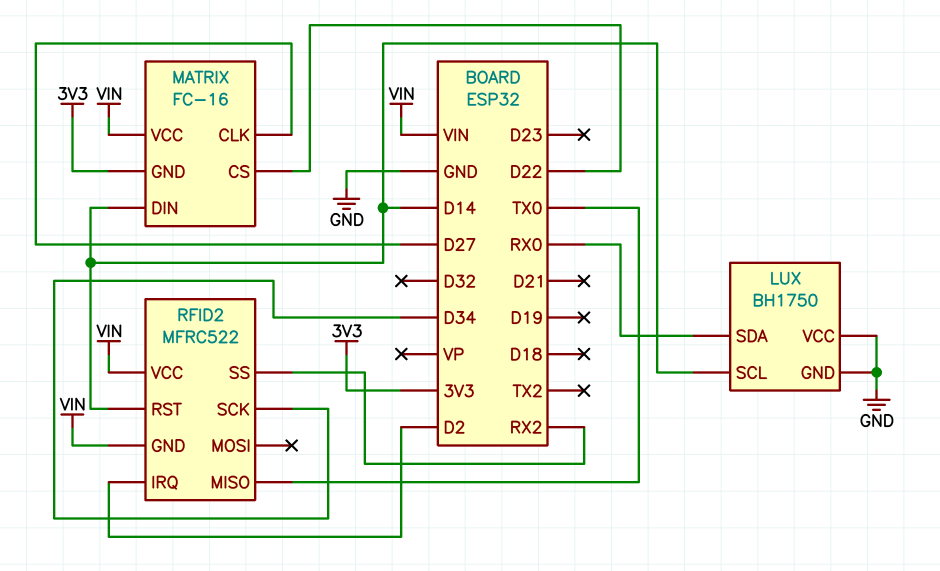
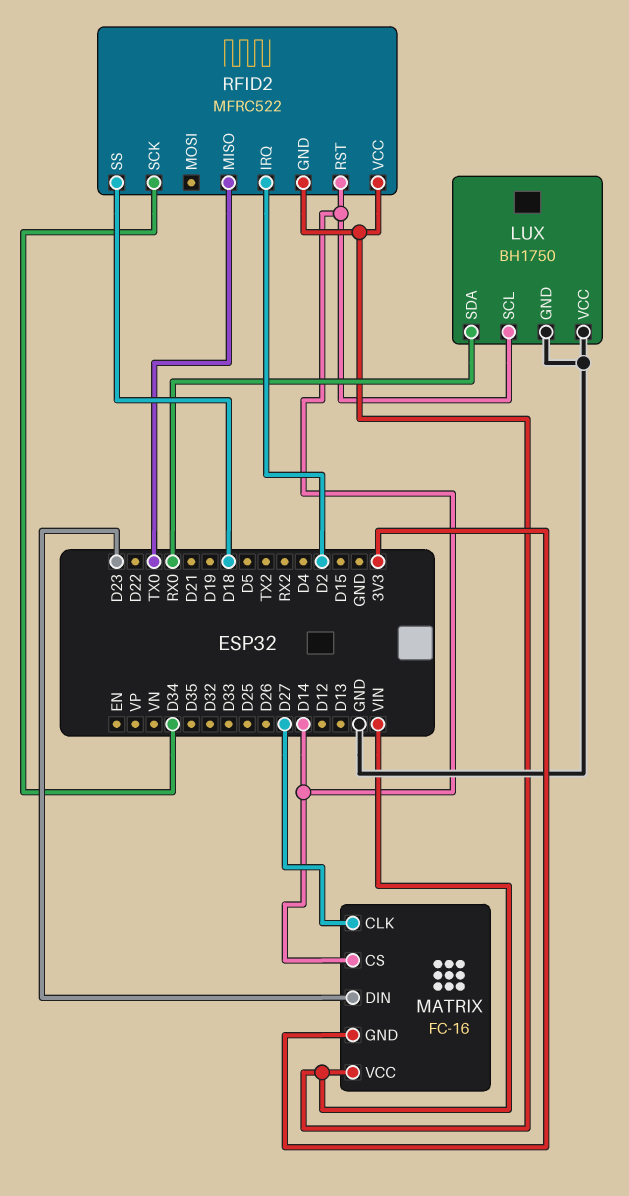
MATRIX pin CS: D22 -> D14
MATRIX pin DIN: D14 -> D23
RFID2 pin SS: RX2 -> D18

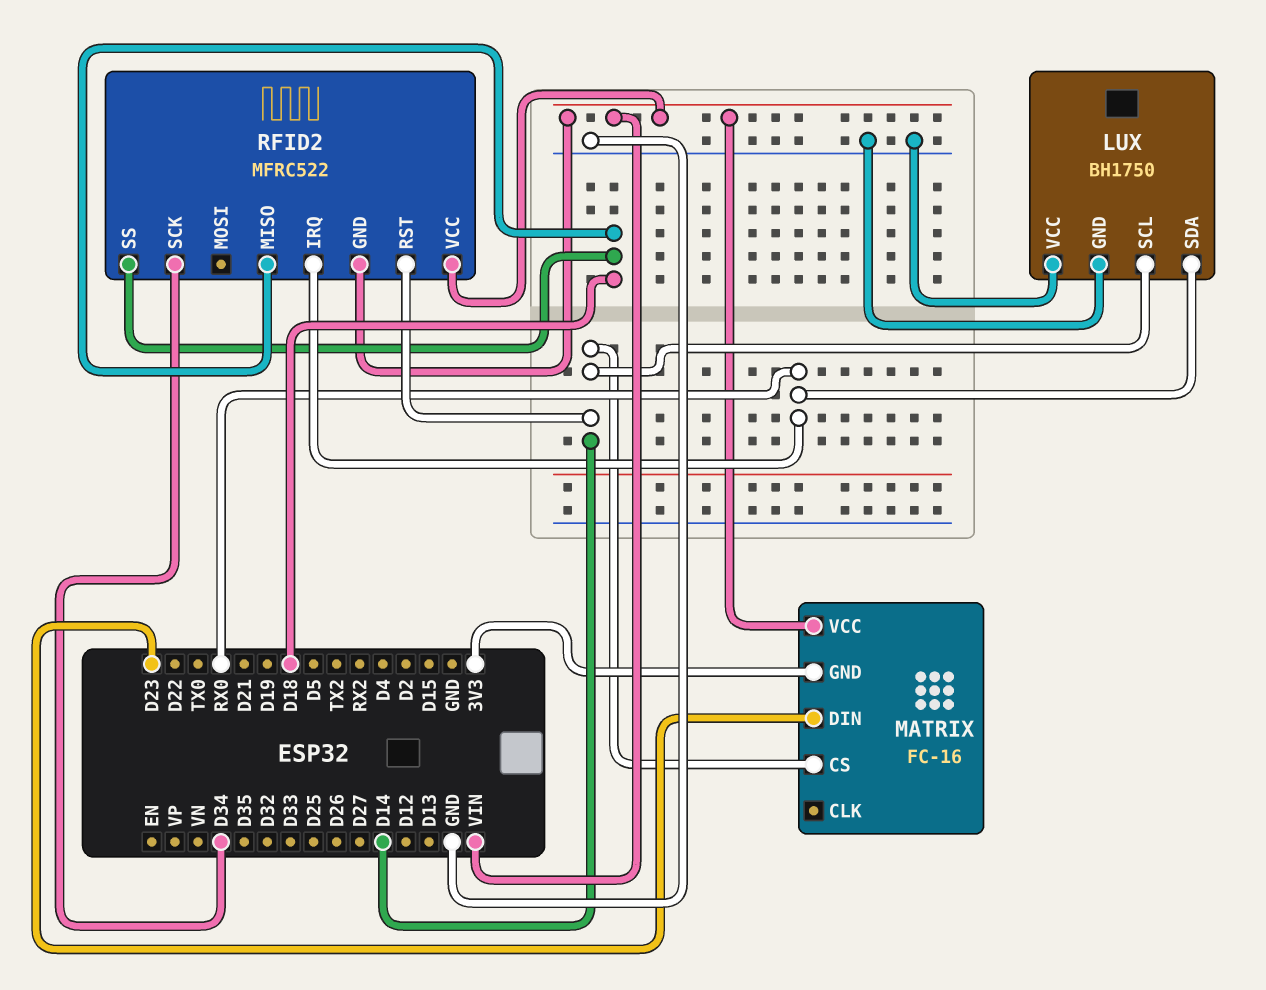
MATRIX pin CLK: D27 -> none
RFID2 pin IRQ: D2 -> RX0
RFID2 pin MISO: TX0 -> D18

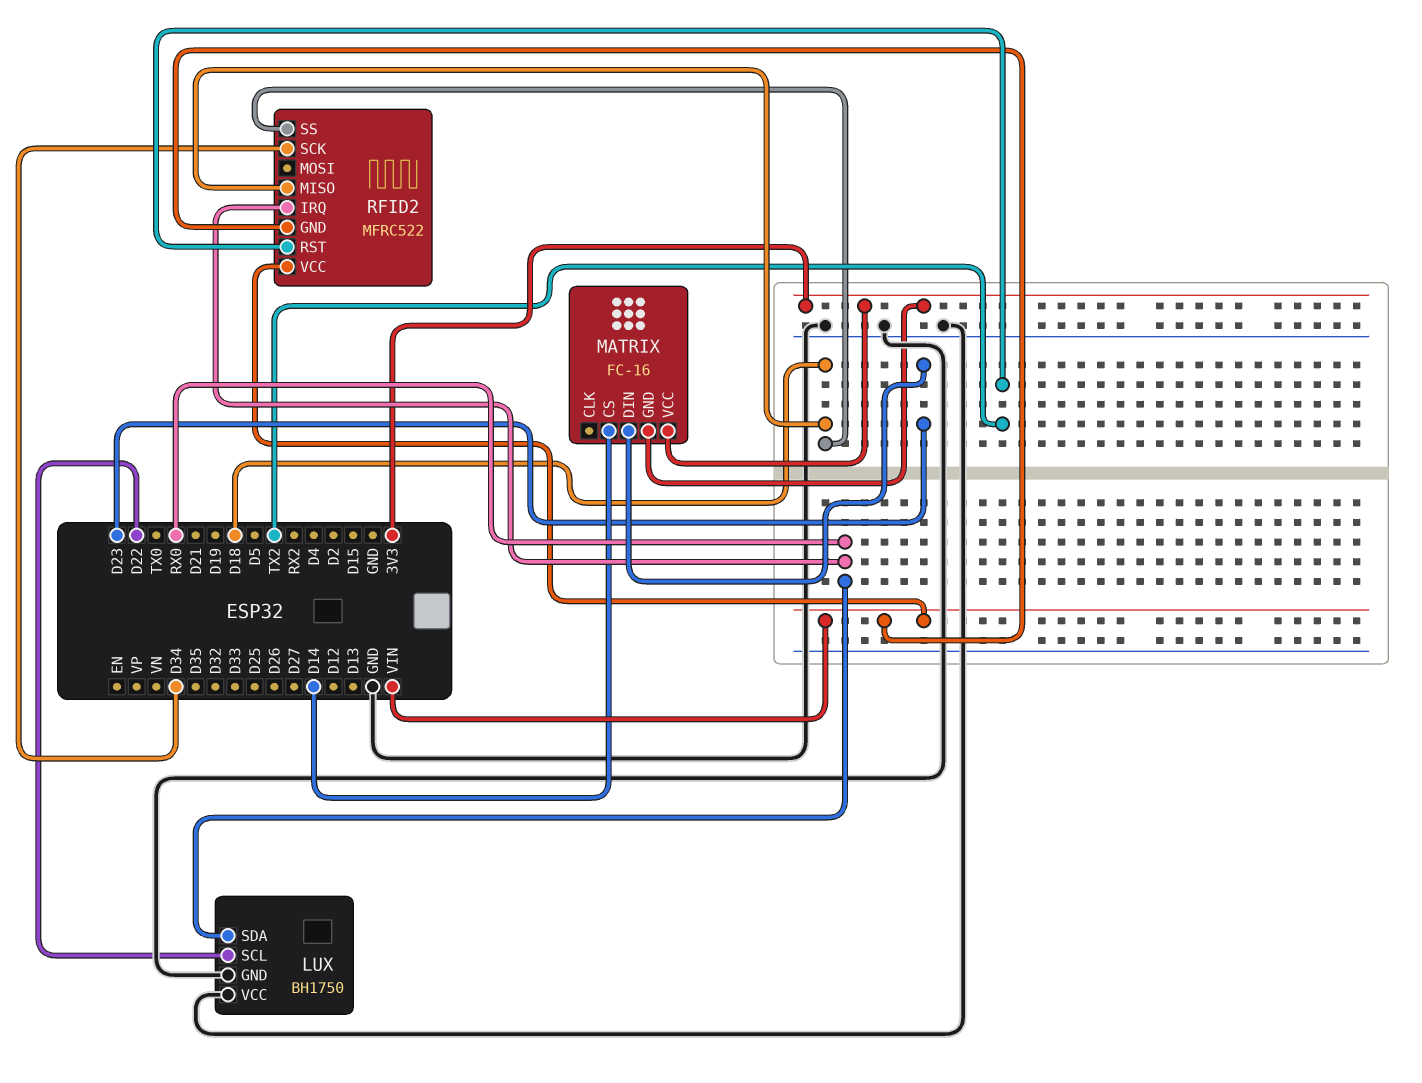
LUX pin SCL: D14 -> D22
MATRIX pin VCC: VIN -> 3V3
RFID2 pin RST: D14 -> TX2

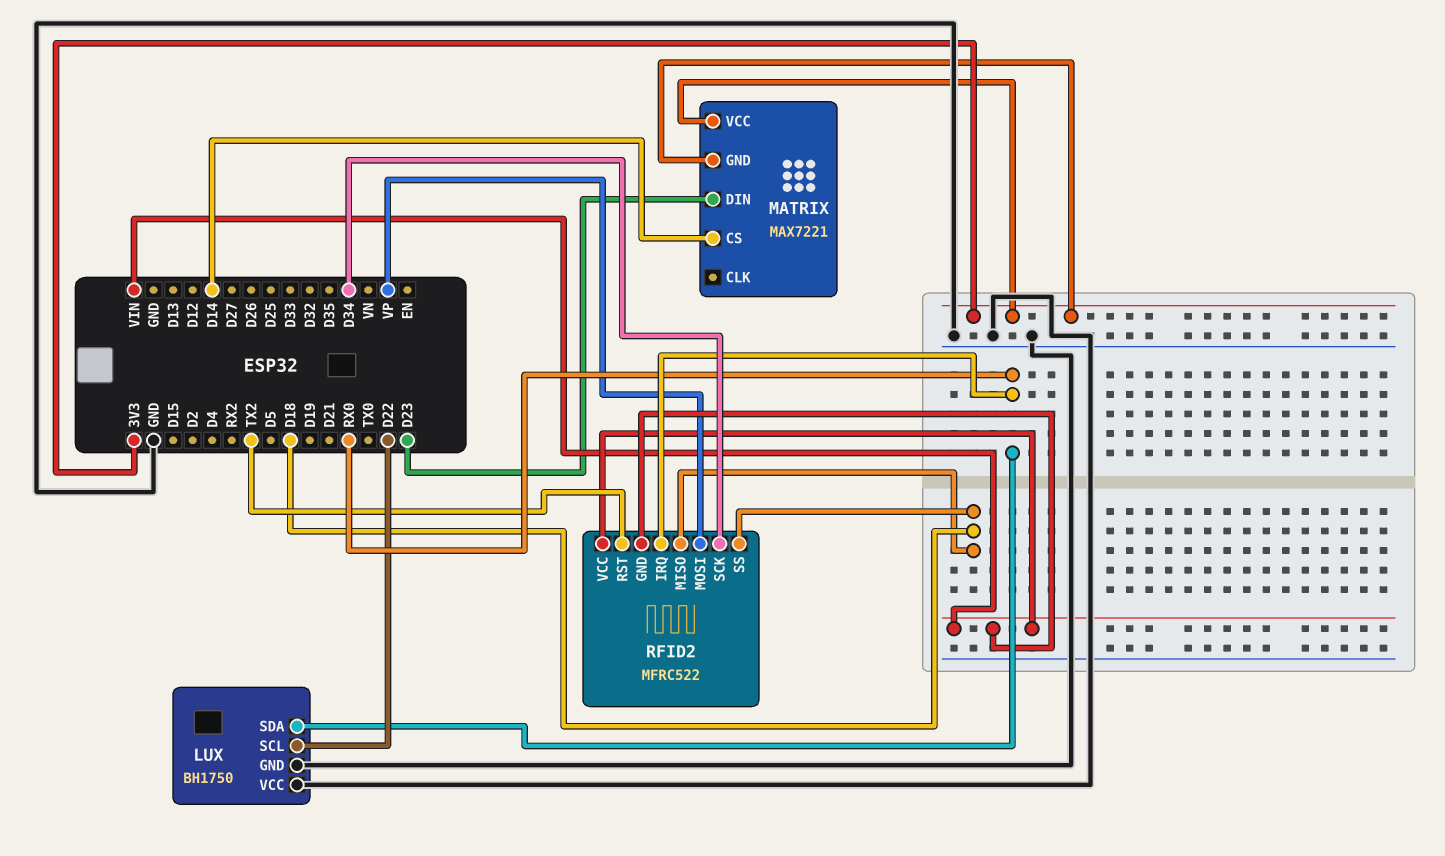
MATRIX: FC-16 -> MAX7221
RFID2 pin MOSI: none -> VP

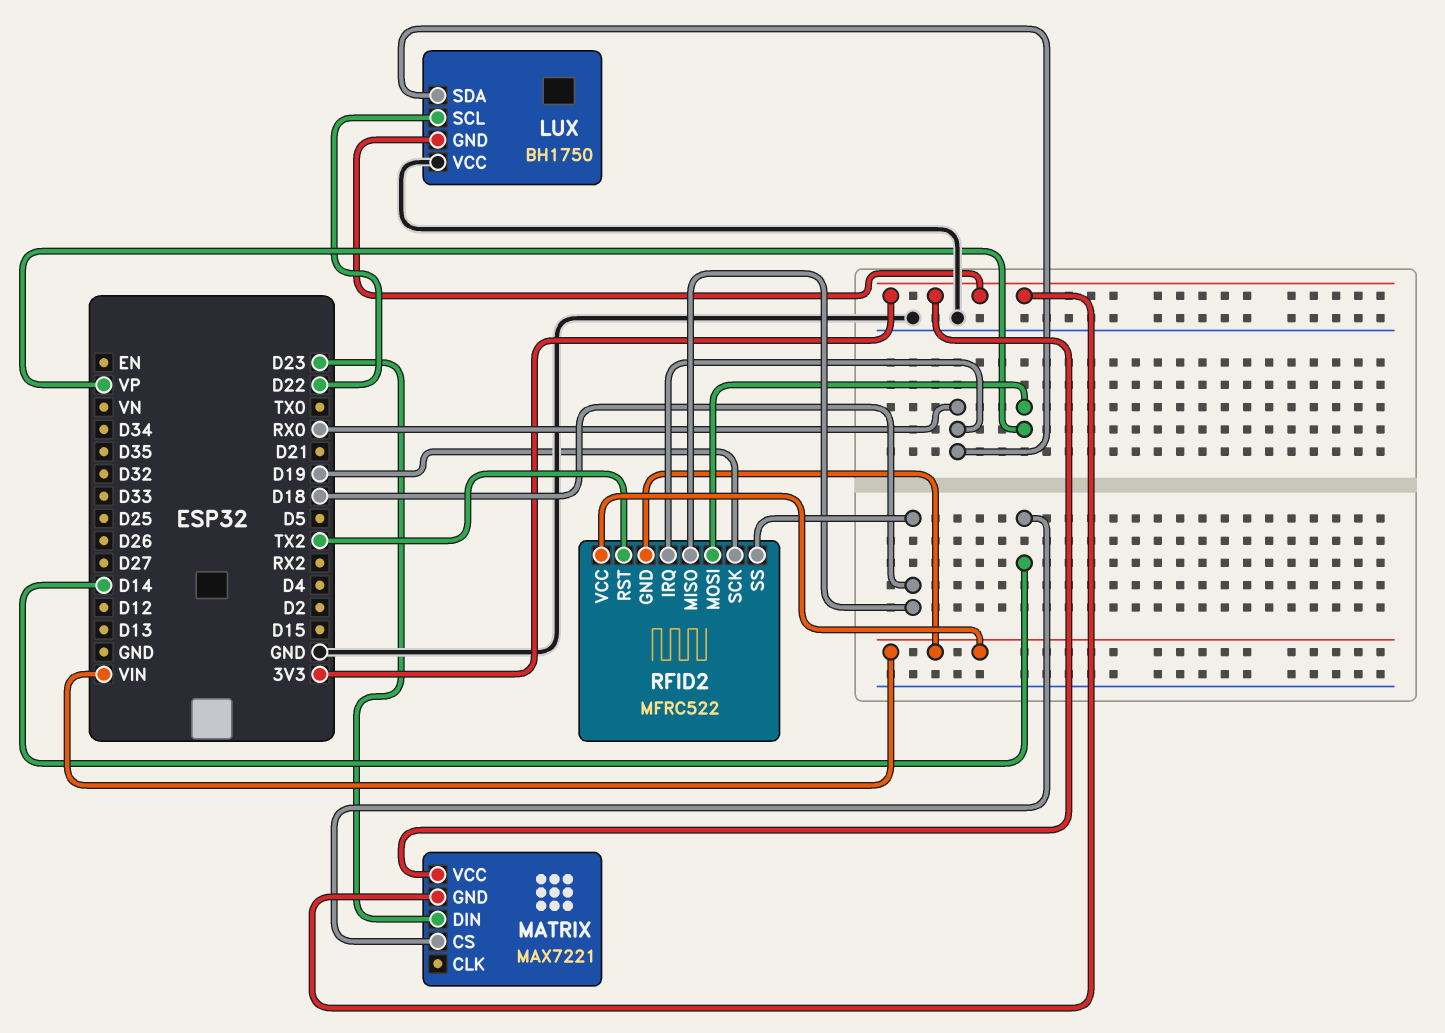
LUX pin GND: GND -> 3V3
RFID2 pin SCK: D34 -> D19

